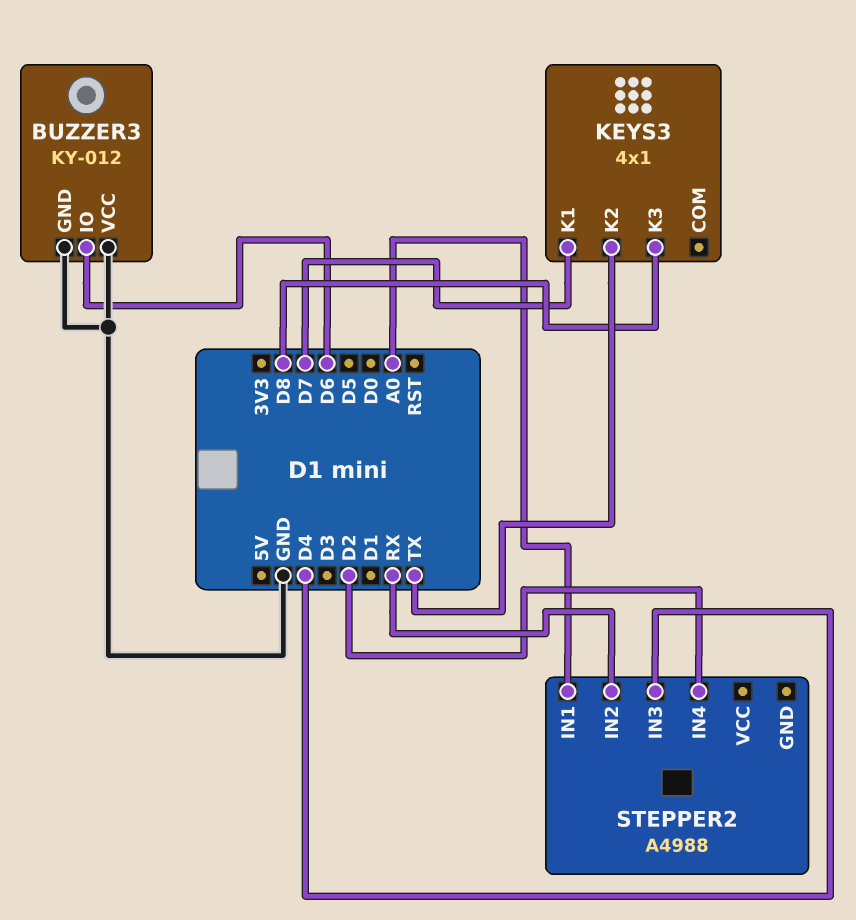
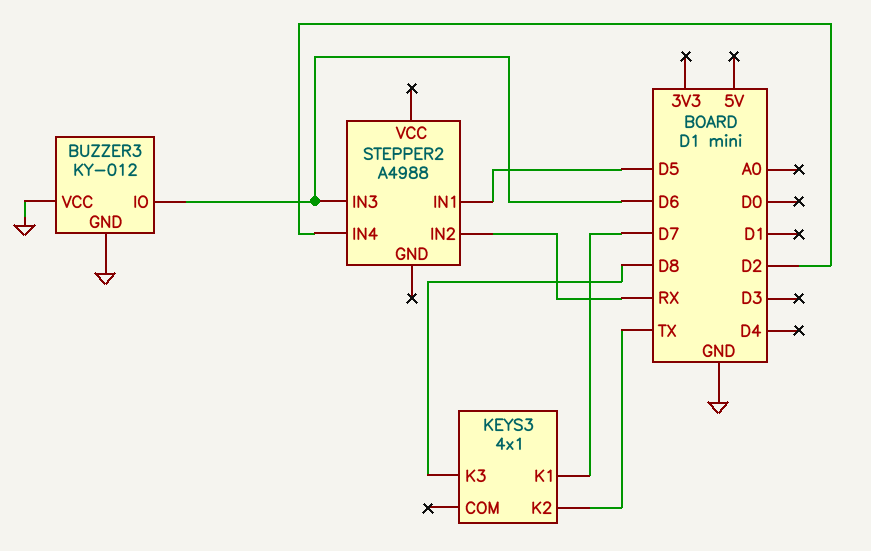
STEPPER2 pin IN1: A0 -> D5
STEPPER2 pin IN3: D4 -> D6

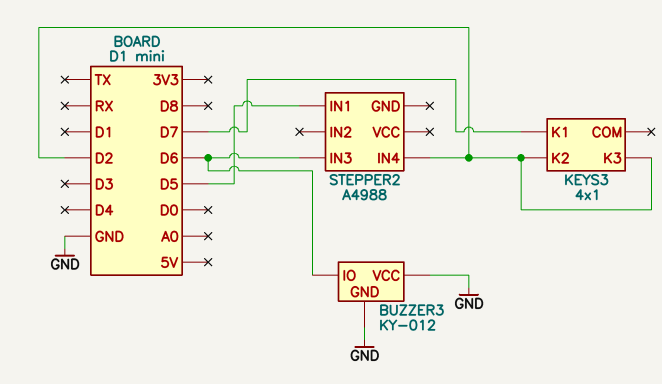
KEYS3 pin K2: TX -> D2
KEYS3 pin K3: D8 -> D2
STEPPER2 pin IN2: RX -> none

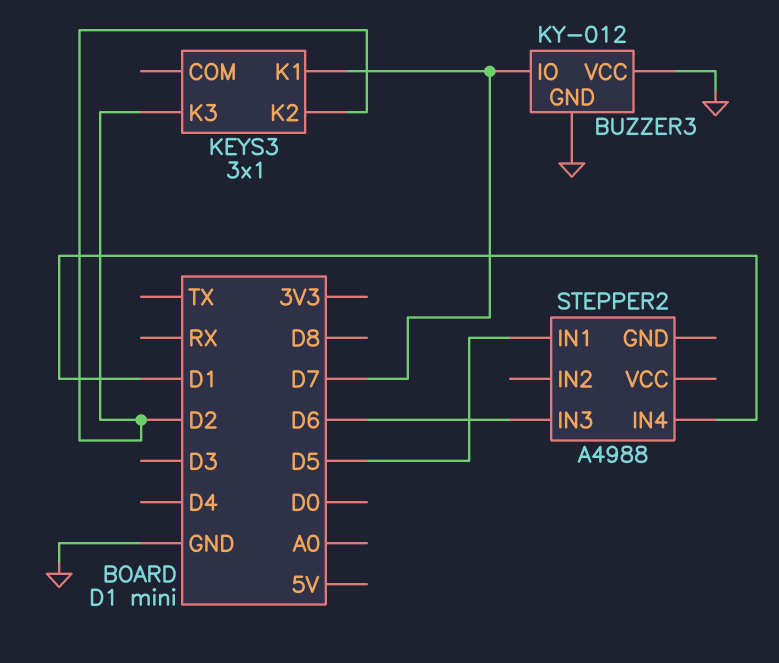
BUZZER3 pin IO: D6 -> D7
KEYS3: 4x1 -> 3x1
STEPPER2 pin IN4: D2 -> D1

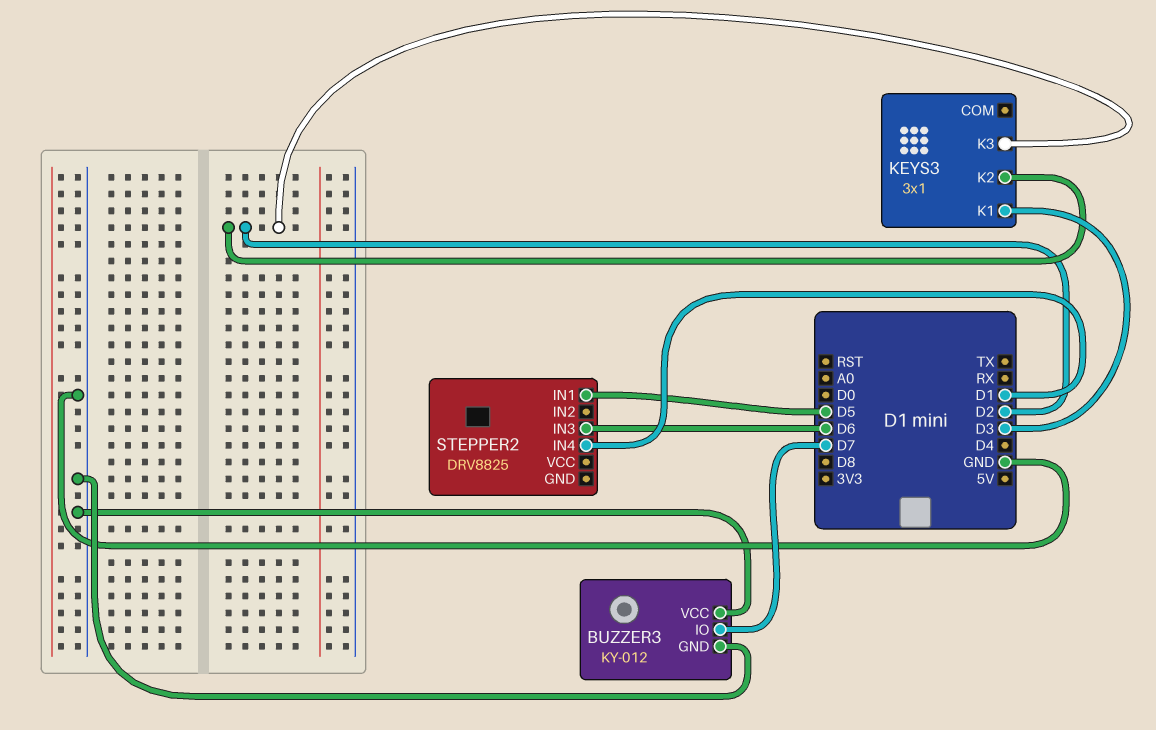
KEYS3 pin K1: D7 -> D3
STEPPER2: A4988 -> DRV8825

